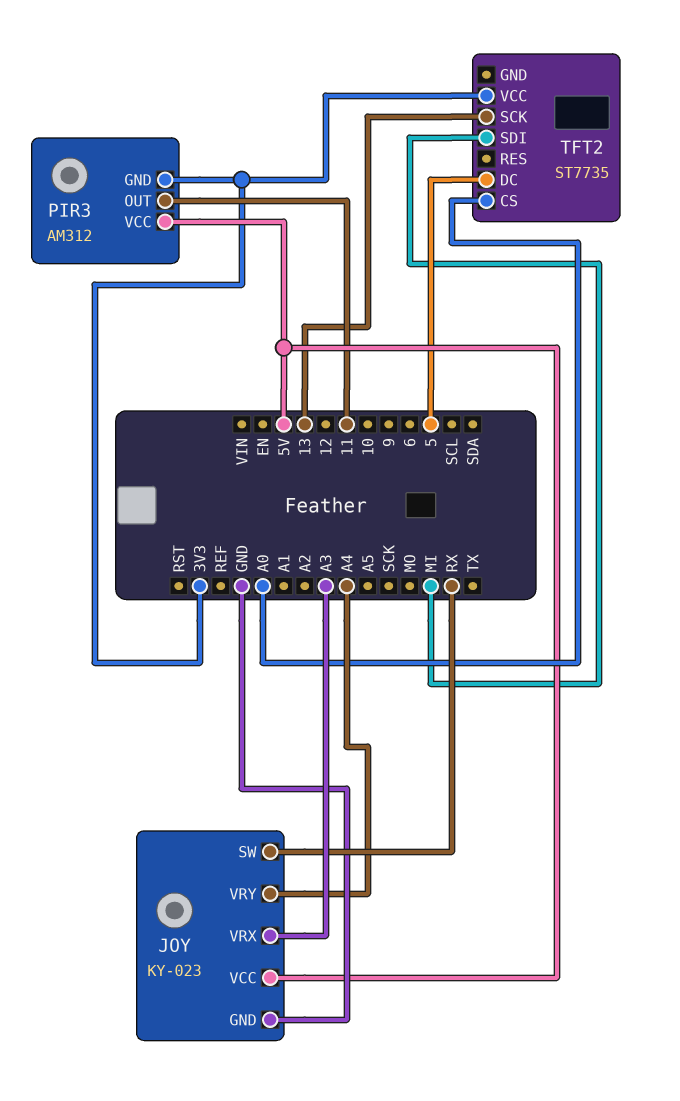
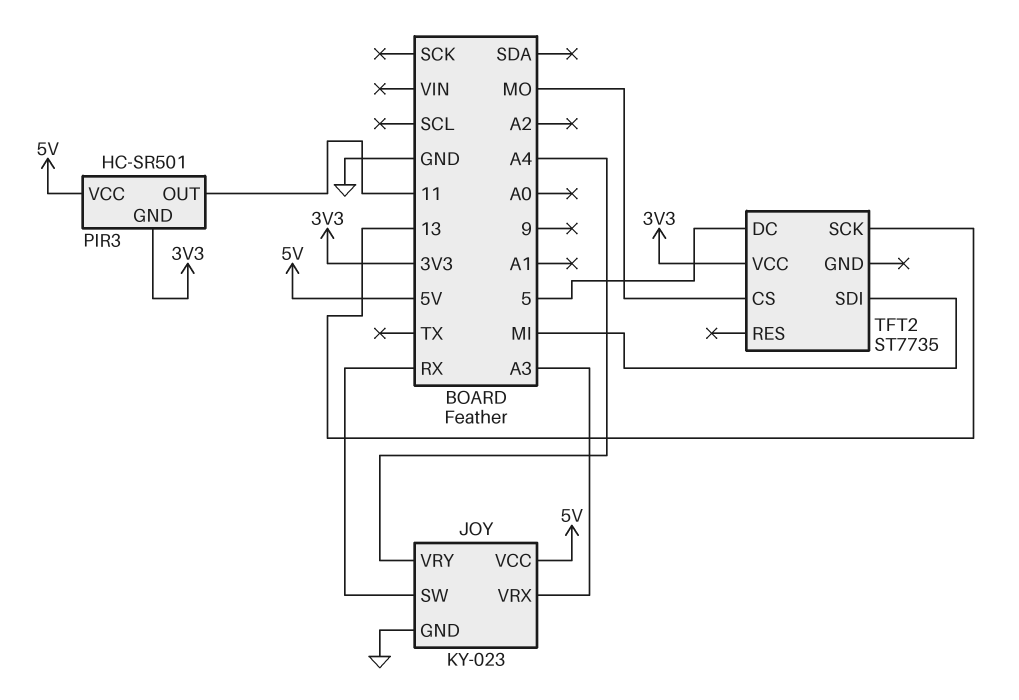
PIR3: AM312 -> HC-SR501
TFT2 pin CS: A0 -> MO

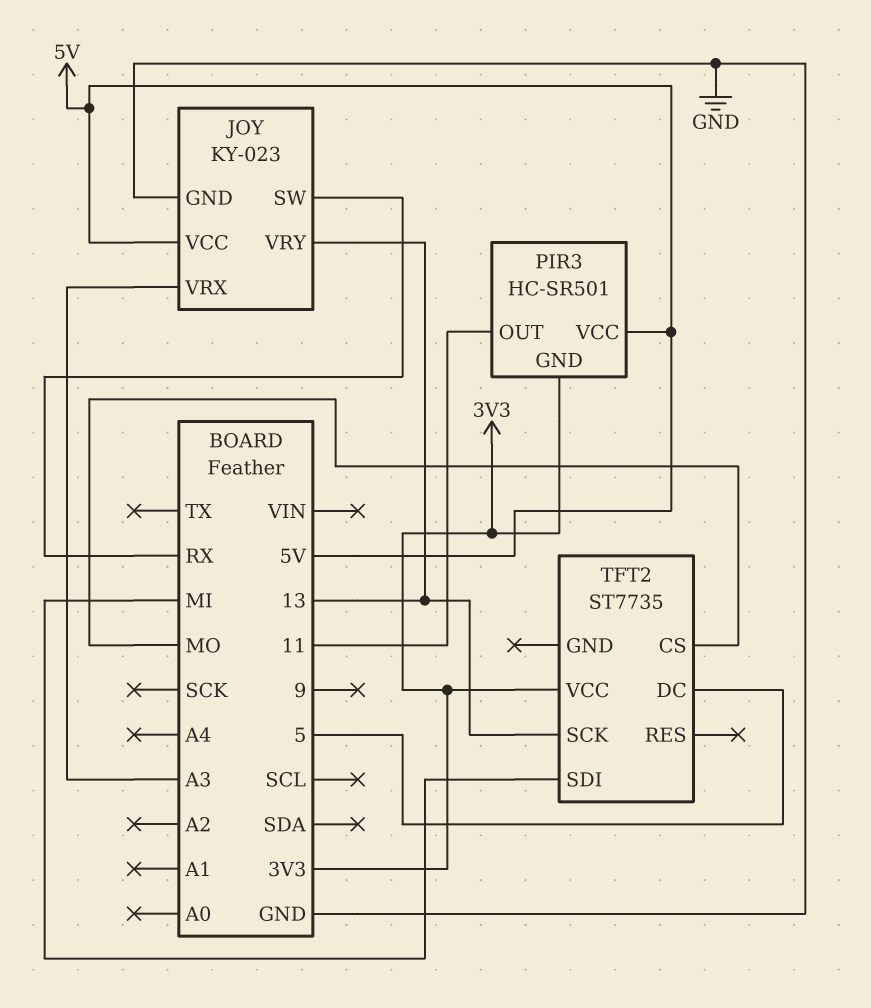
JOY pin VRY: A4 -> 13

